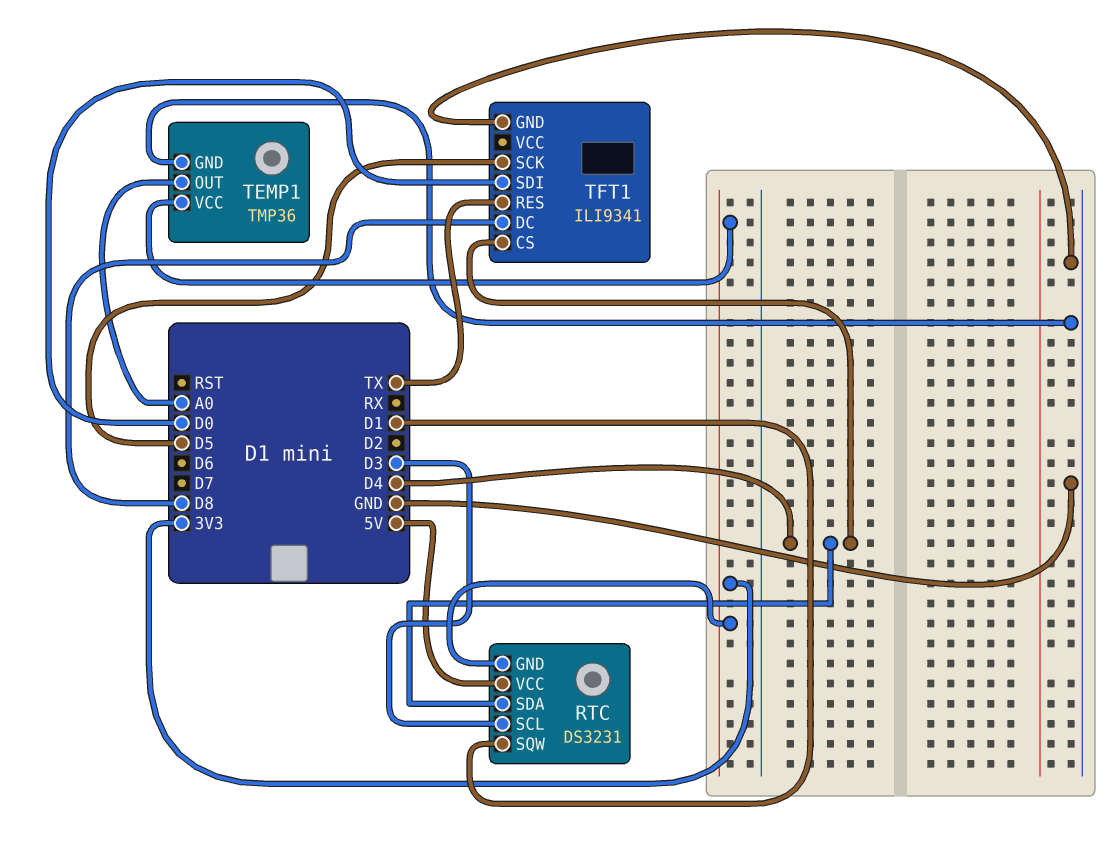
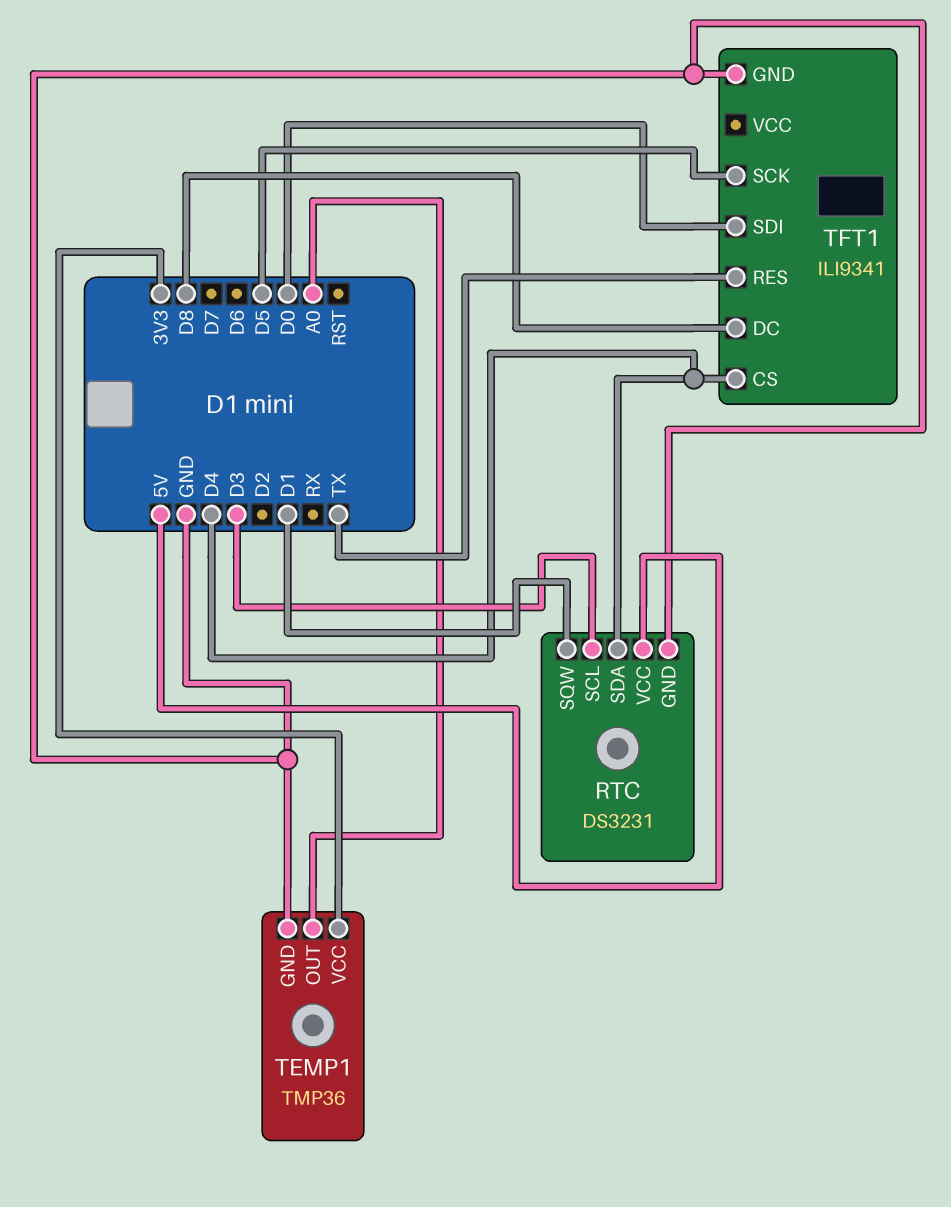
RTC pin GND: 3V3 -> GND

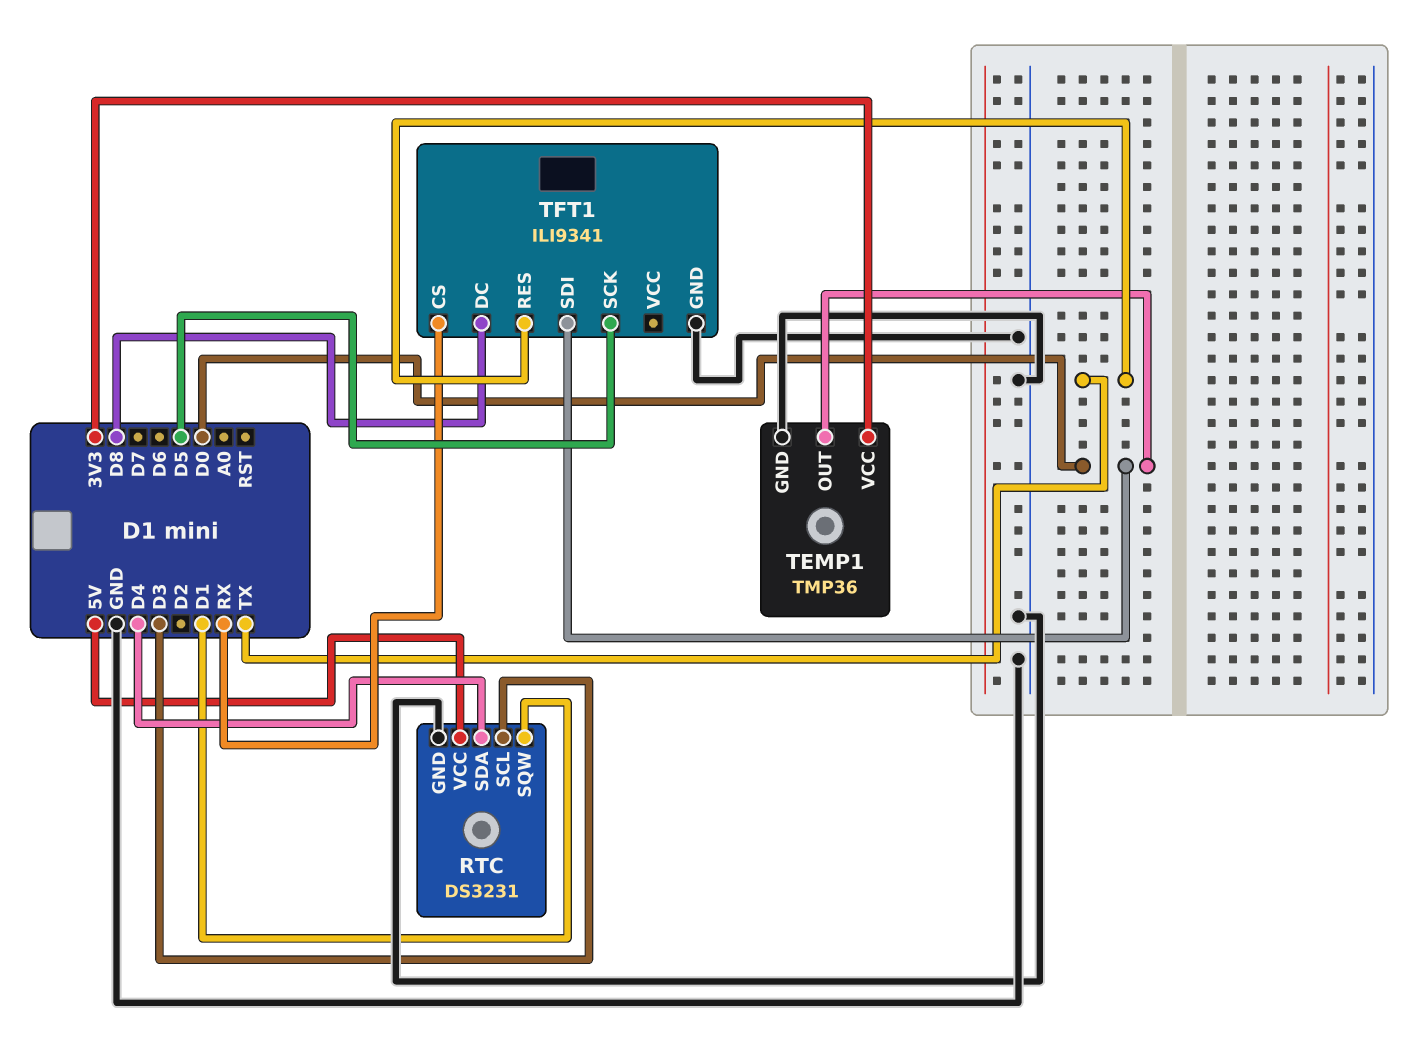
TEMP1 pin OUT: A0 -> D0
TFT1 pin CS: D4 -> RX

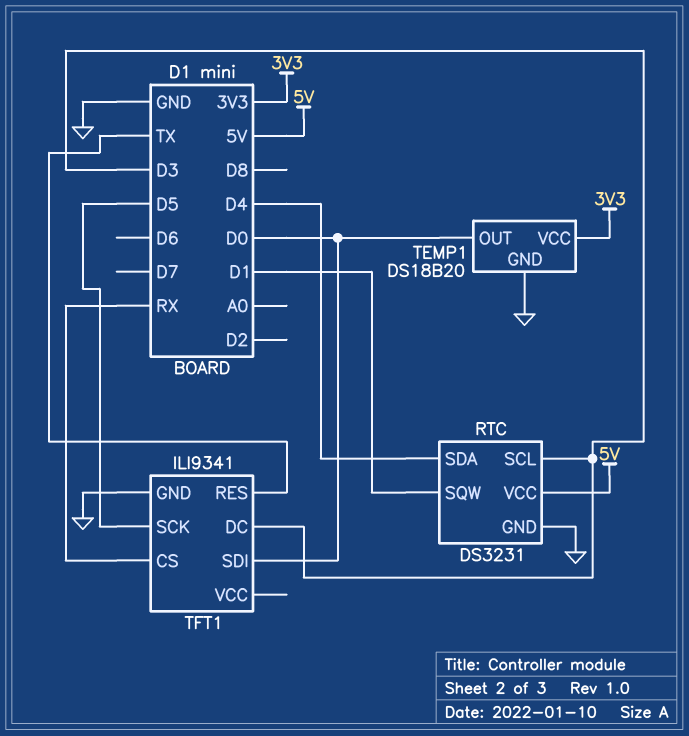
TEMP1: TMP36 -> DS18B20
TFT1 pin DC: D8 -> D3

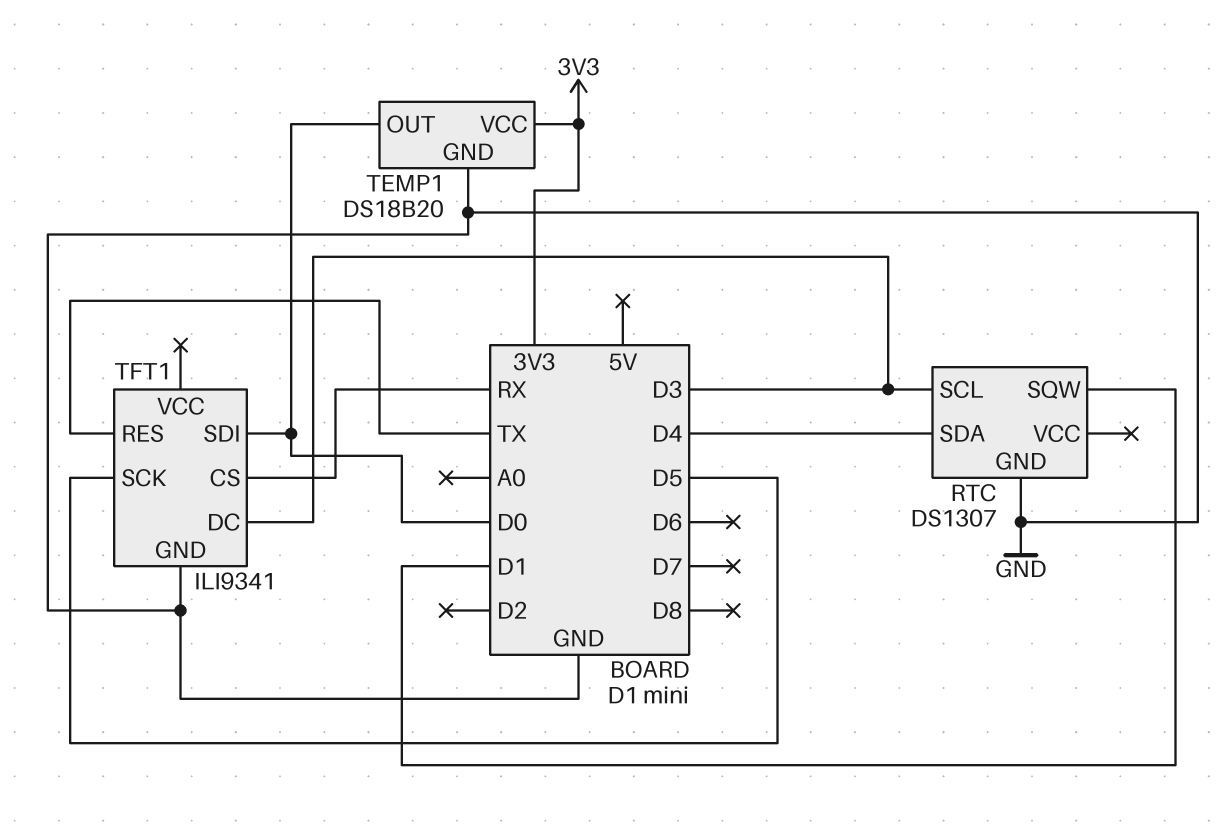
RTC: DS3231 -> DS1307
RTC pin VCC: 5V -> none

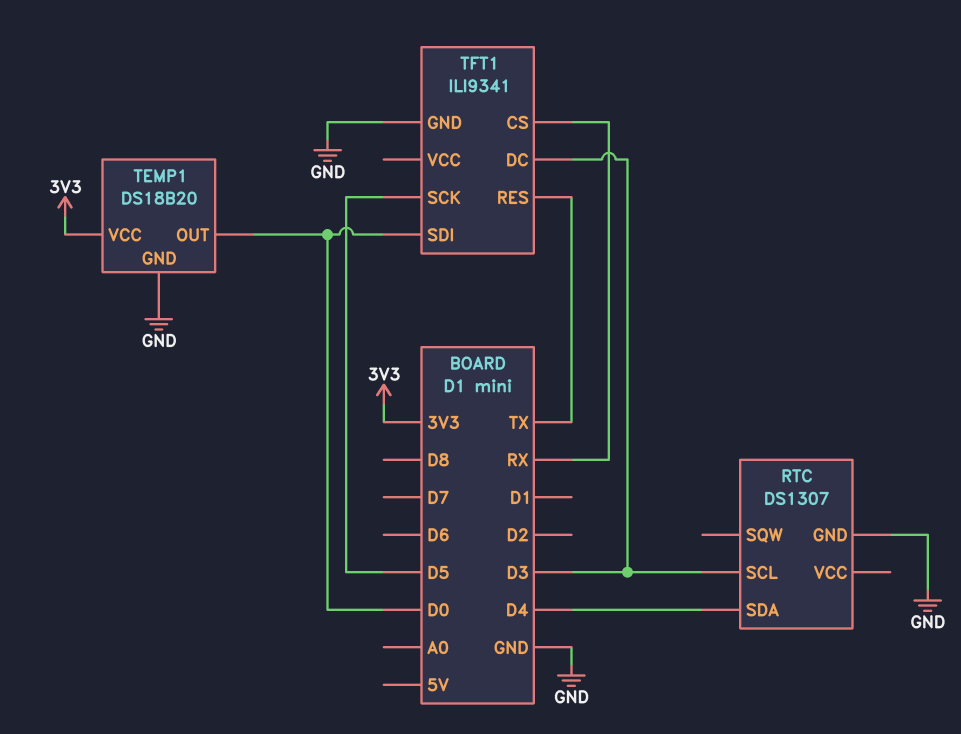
RTC pin SQW: D1 -> none

